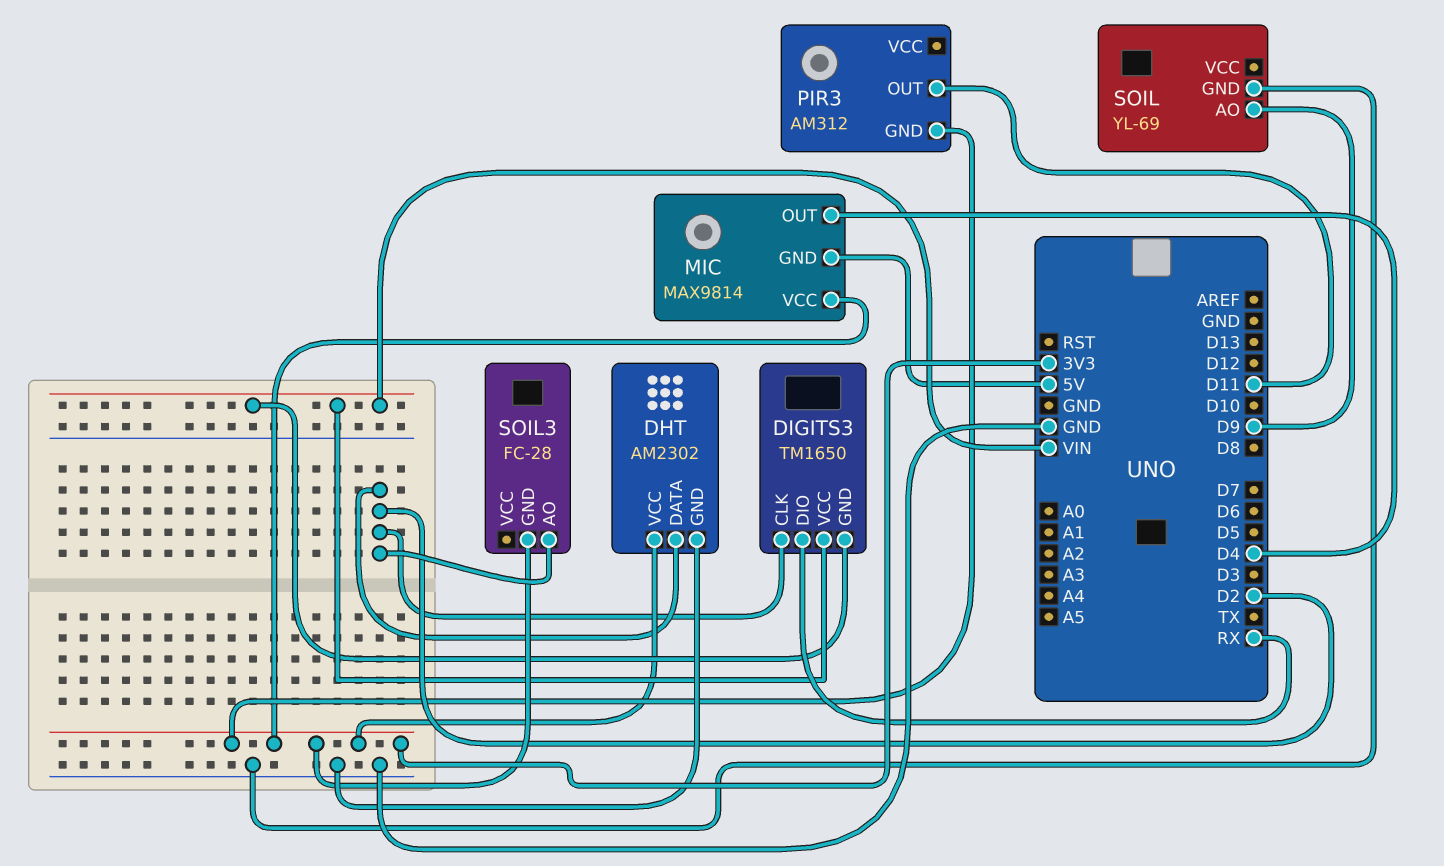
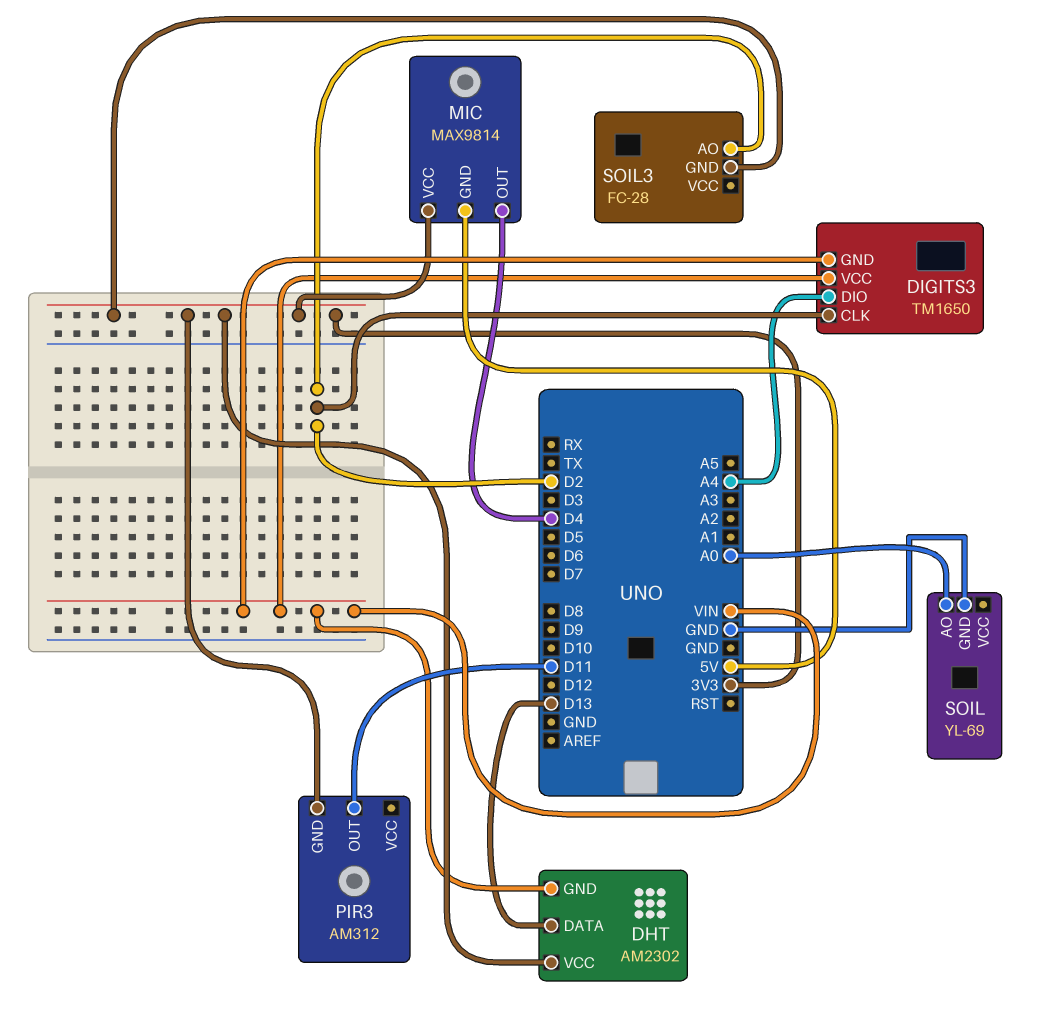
DHT pin DATA: D2 -> D13
DHT pin GND: GND -> VIN
DIGITS3 pin DIO: RX -> A4
SOIL pin AO: D9 -> A0

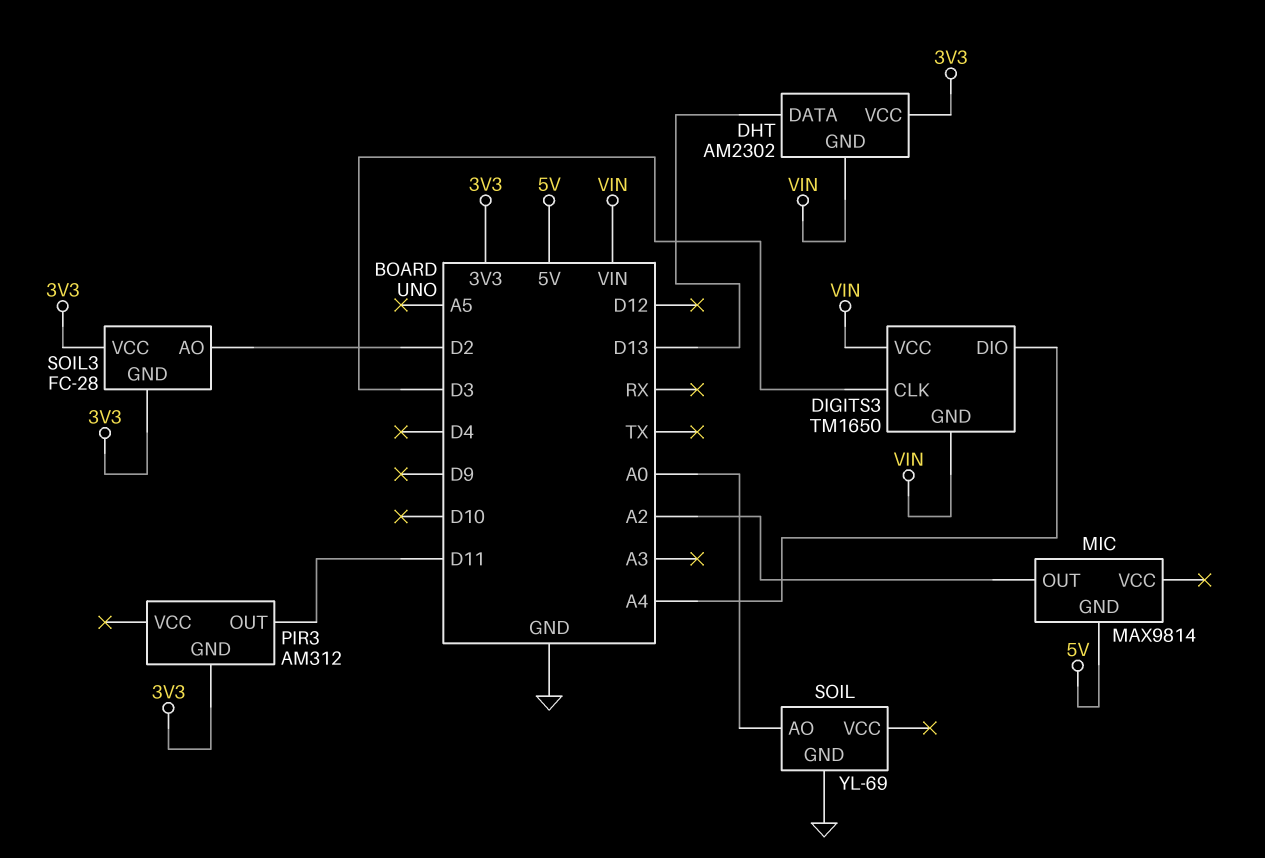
DIGITS3 pin CLK: D2 -> D3
MIC pin OUT: D4 -> A2
MIC pin VCC: 3V3 -> none
SOIL3 pin VCC: none -> 3V3

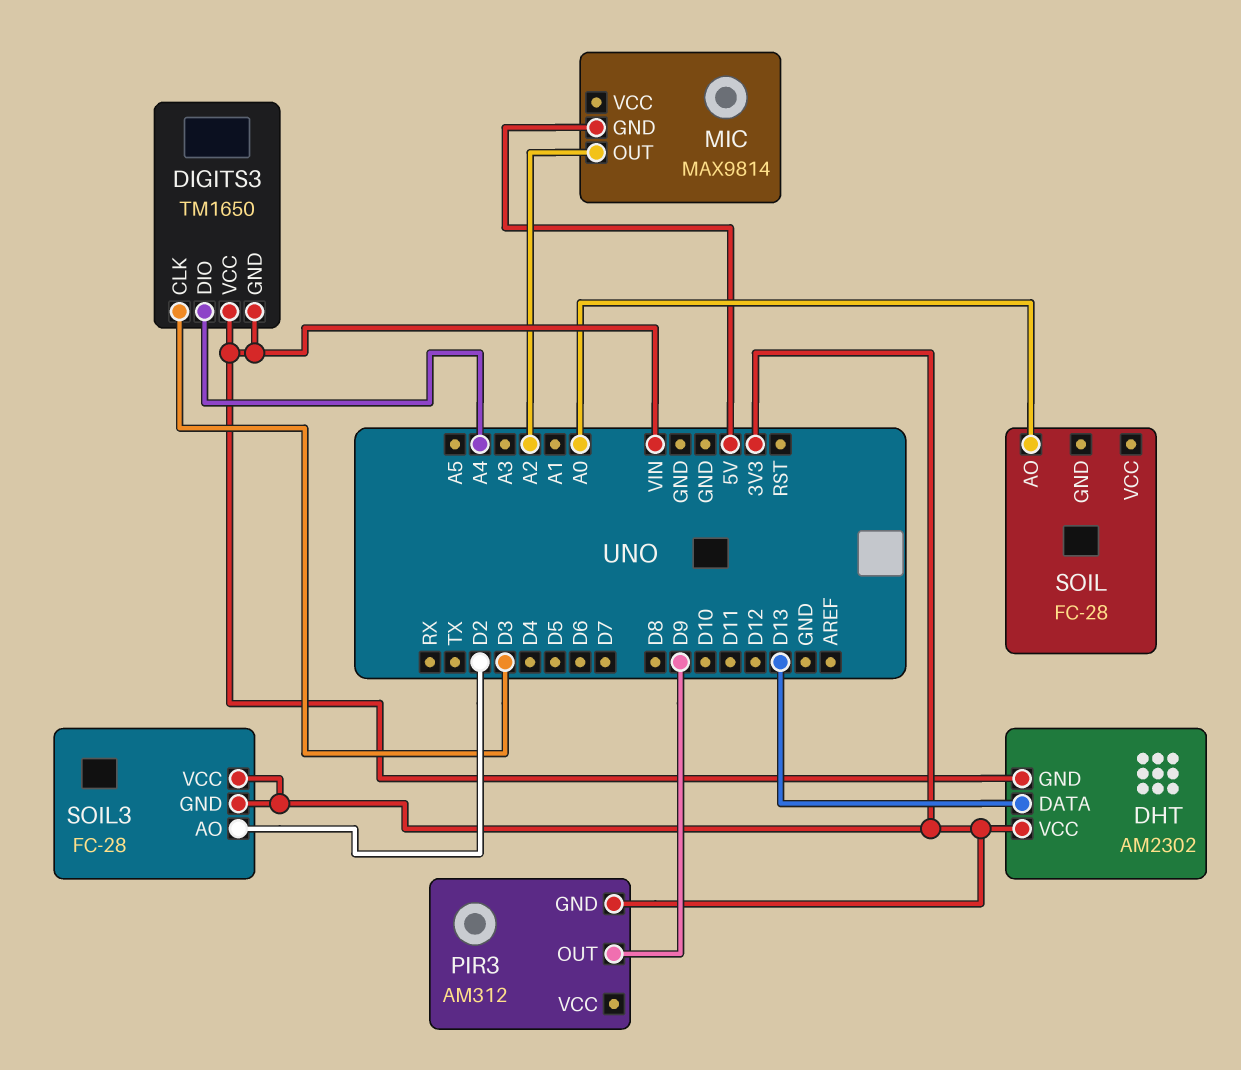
PIR3 pin OUT: D11 -> D9
SOIL: YL-69 -> FC-28
SOIL pin GND: GND -> none

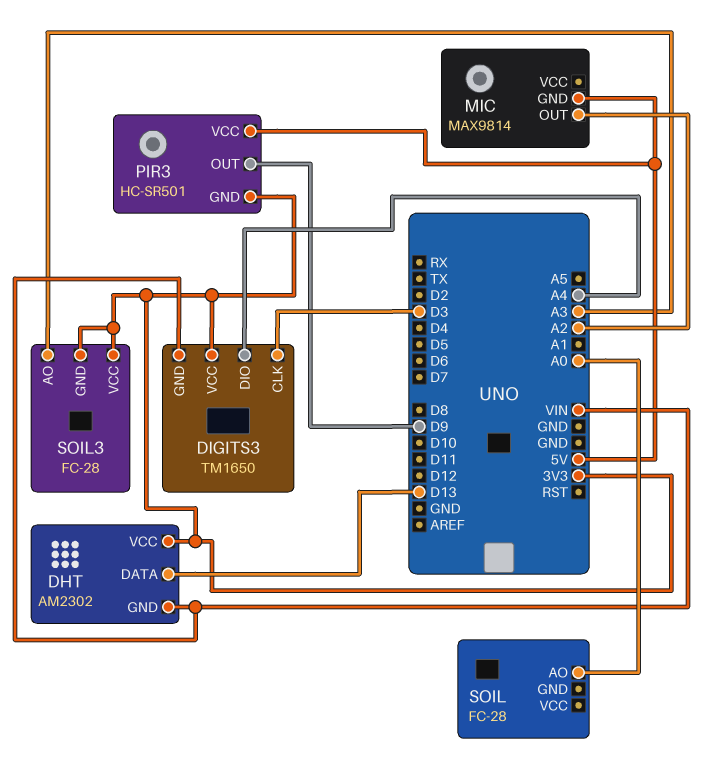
DIGITS3 pin VCC: VIN -> 3V3
PIR3: AM312 -> HC-SR501
PIR3 pin VCC: none -> 5V
SOIL3 pin AO: D2 -> A3

